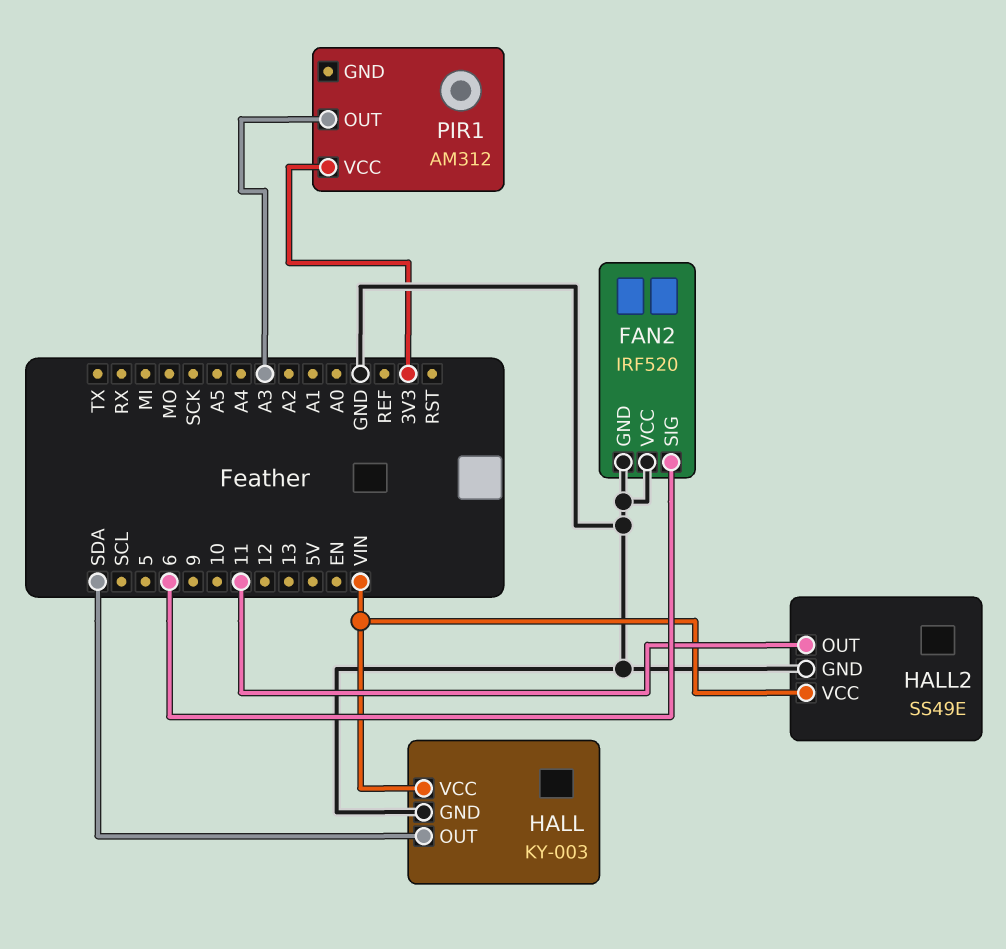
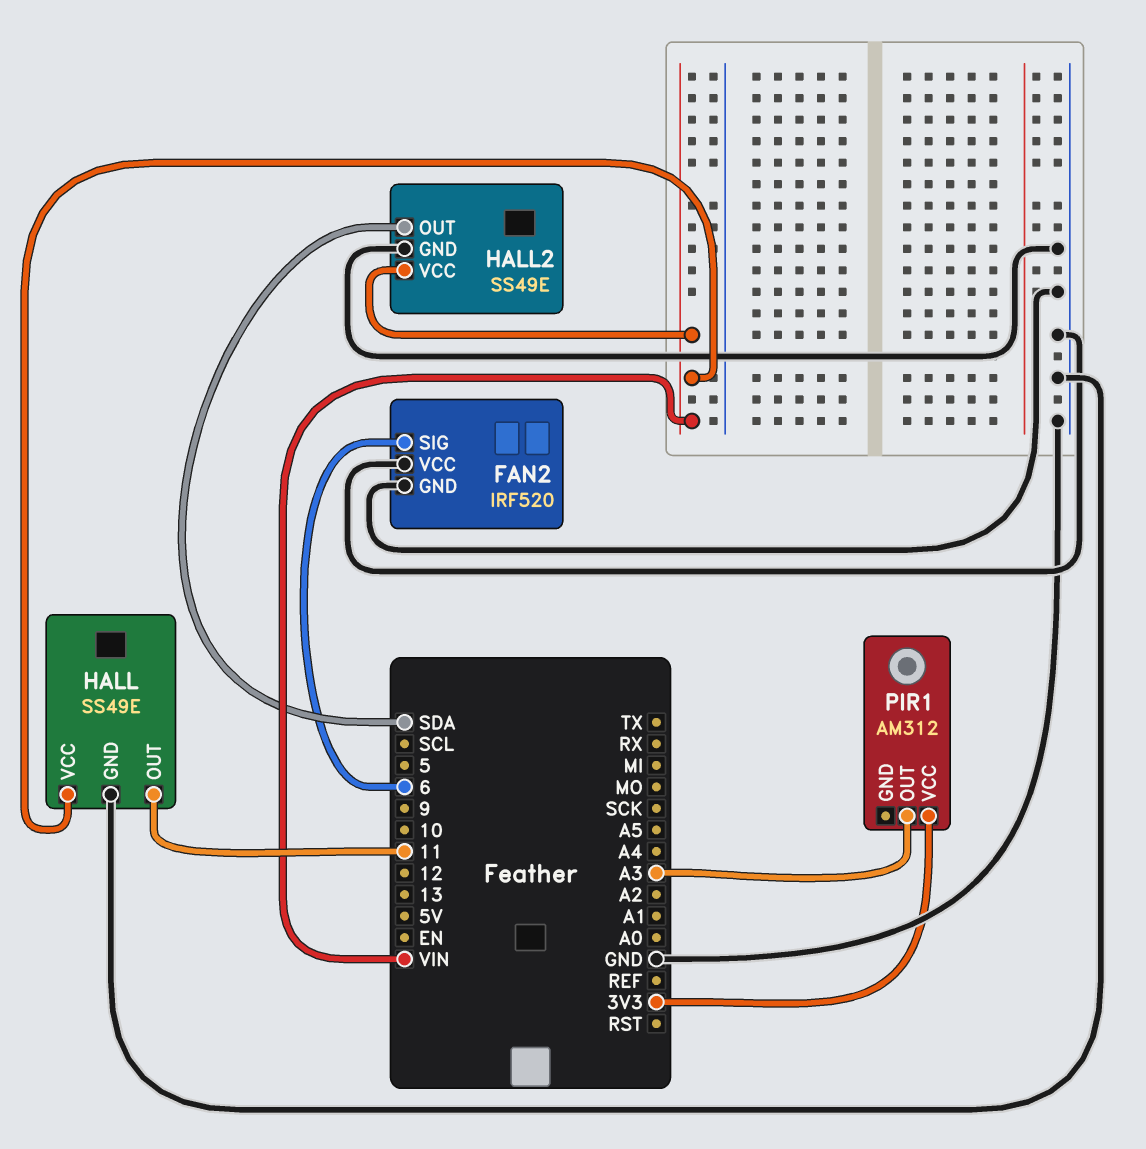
HALL: KY-003 -> SS49E
HALL pin OUT: SDA -> 11
HALL2 pin OUT: 11 -> SDA

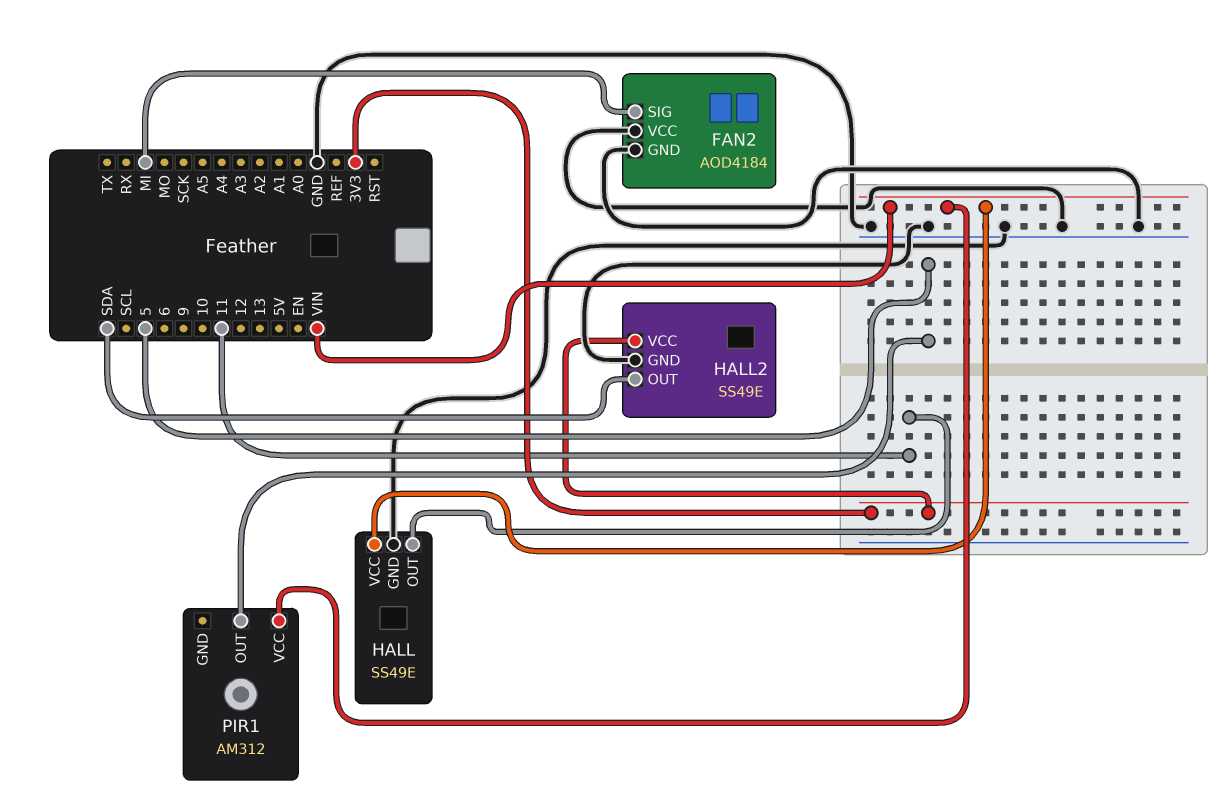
FAN2: IRF520 -> AOD4184
FAN2 pin SIG: 6 -> MI
HALL2 pin VCC: VIN -> 3V3
PIR1 pin OUT: A3 -> 5
PIR1 pin VCC: 3V3 -> VIN

